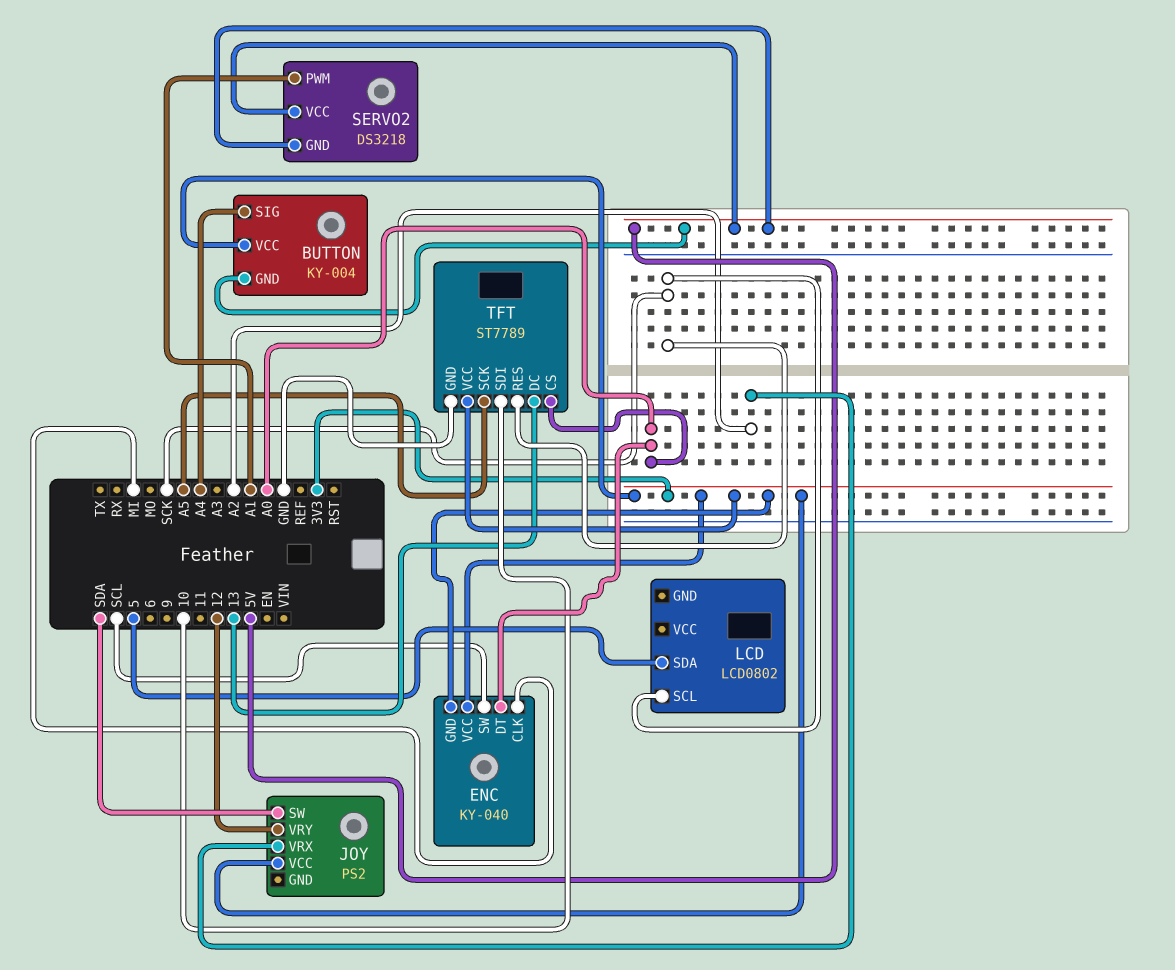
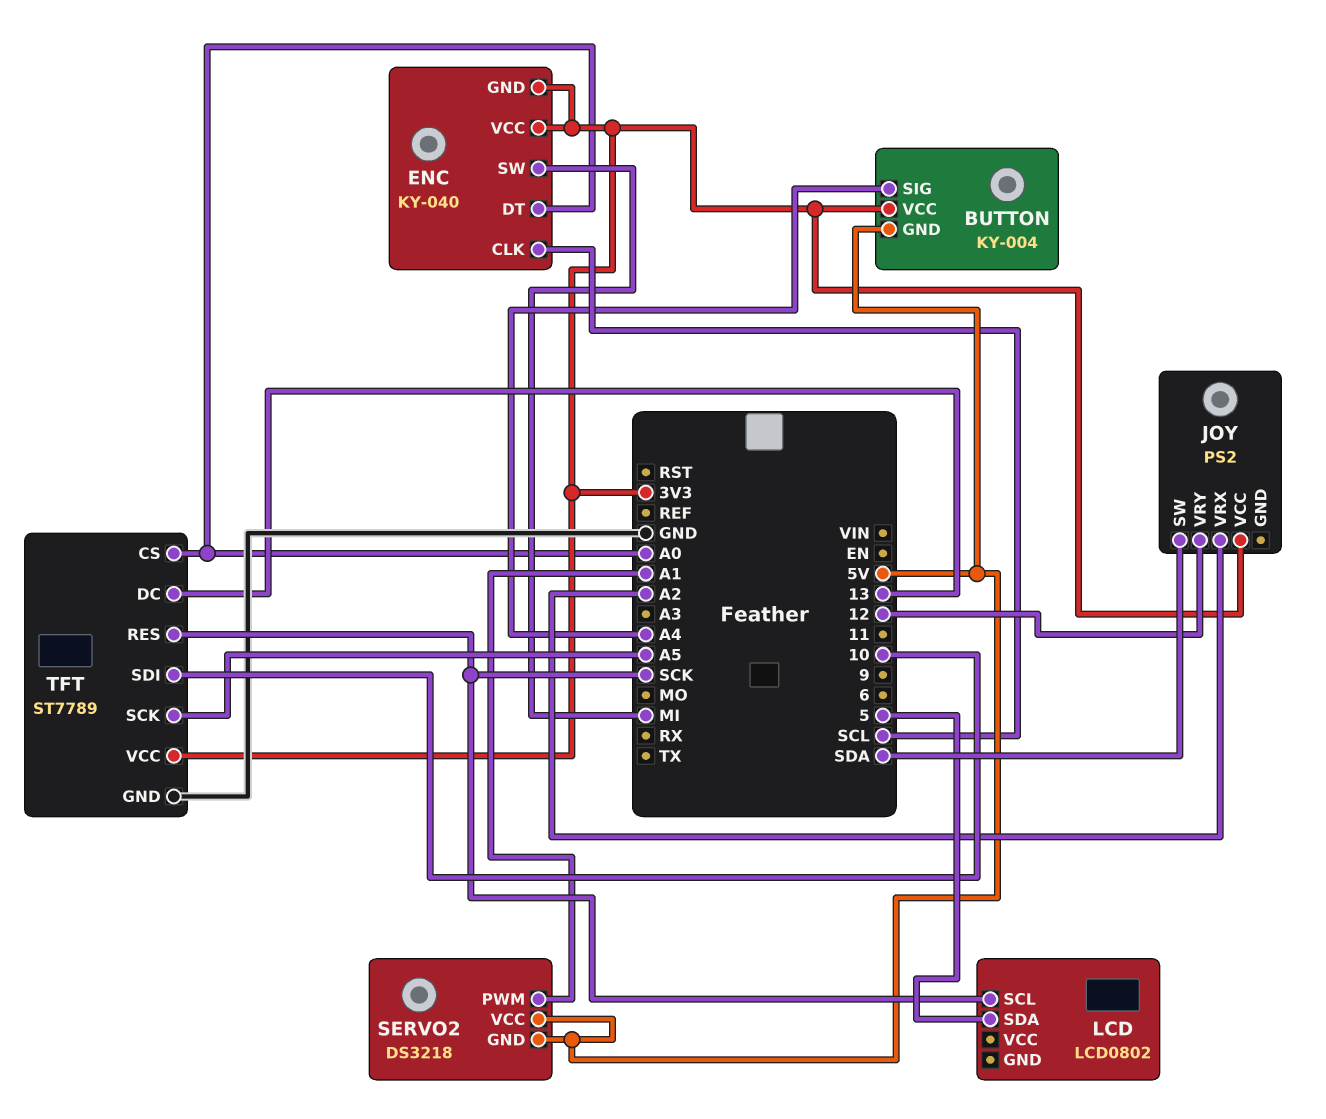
ENC pin CLK: MI -> SCL
ENC pin SW: SCL -> MI

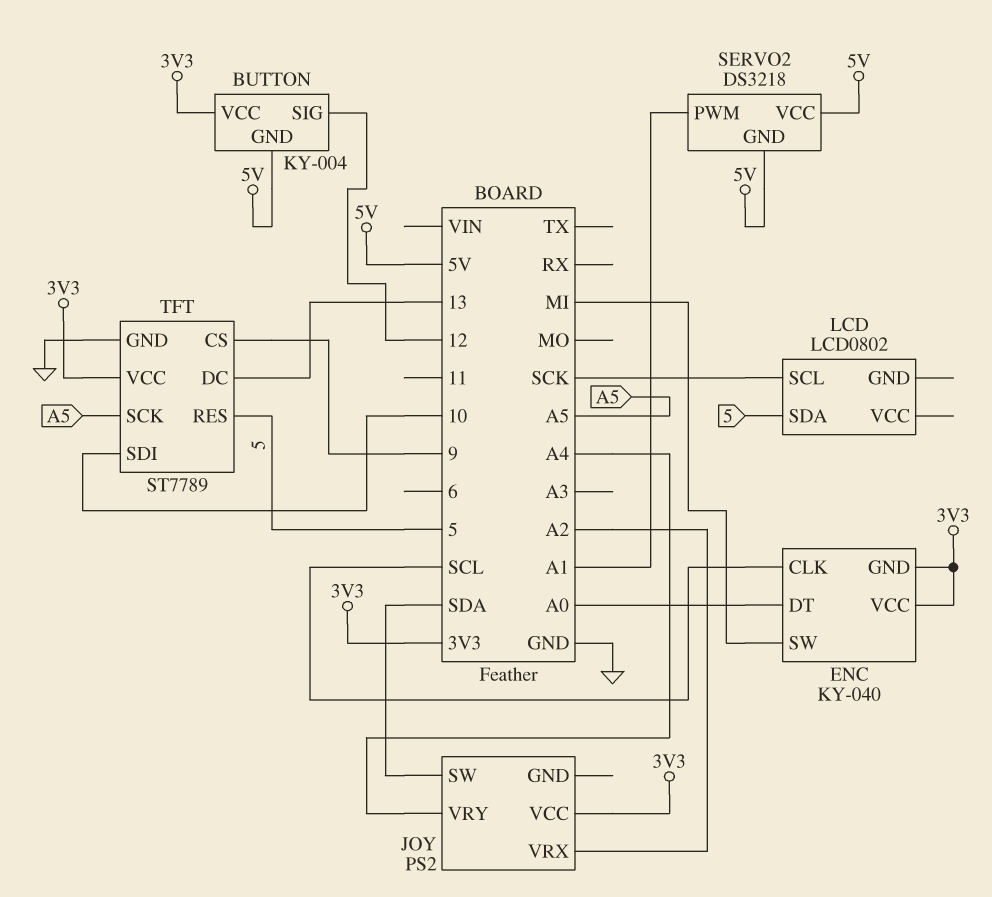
BUTTON pin SIG: A4 -> 12
JOY pin VRY: 12 -> A4
TFT pin CS: A0 -> 9
TFT pin RES: SCK -> 5

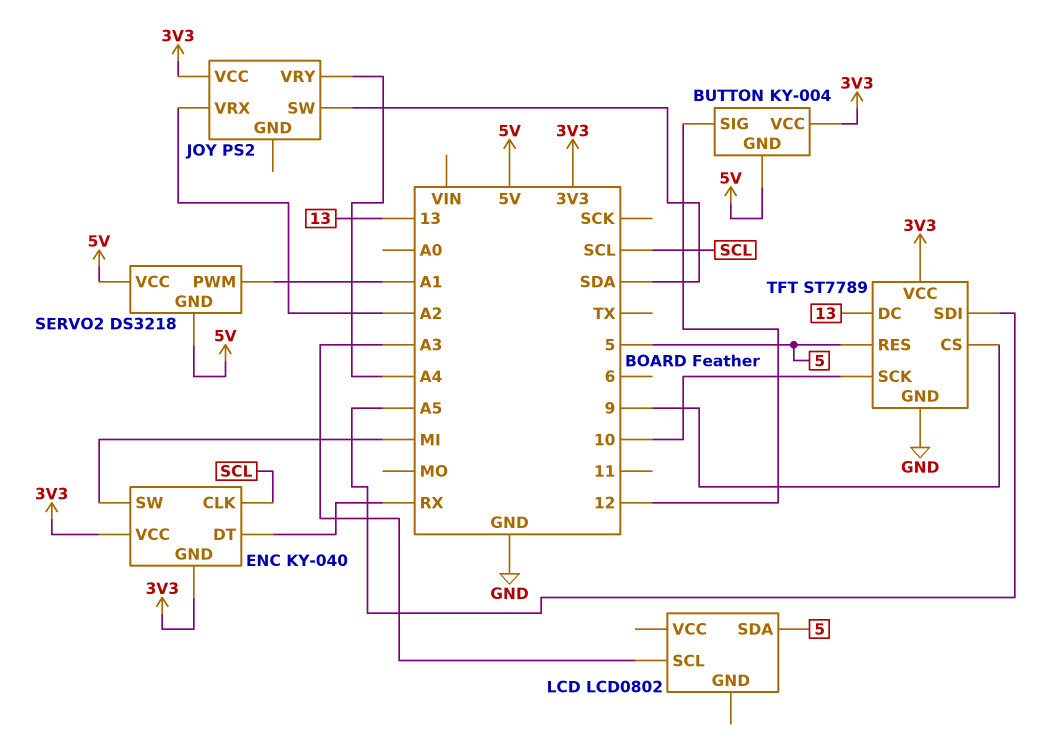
ENC pin DT: A0 -> RX
LCD pin SCL: SCK -> A3
TFT pin SCK: A5 -> 10
TFT pin SDI: 10 -> A5

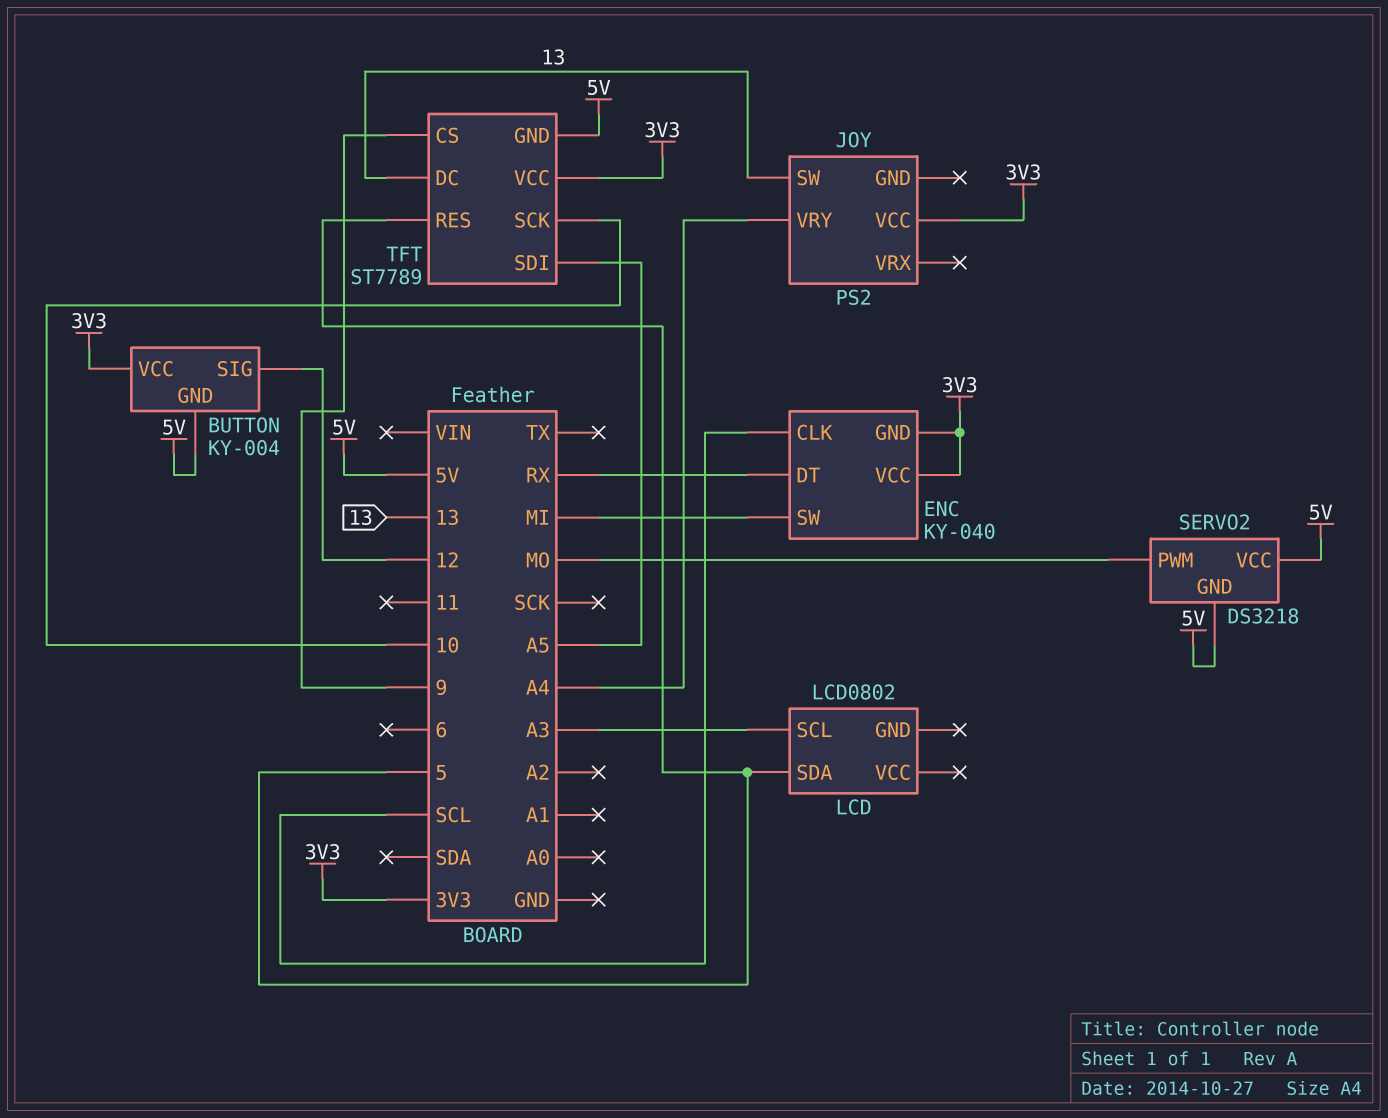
JOY pin SW: SDA -> 13
JOY pin VRX: A2 -> none
SERVO2 pin PWM: A1 -> MO
TFT pin GND: GND -> 5V

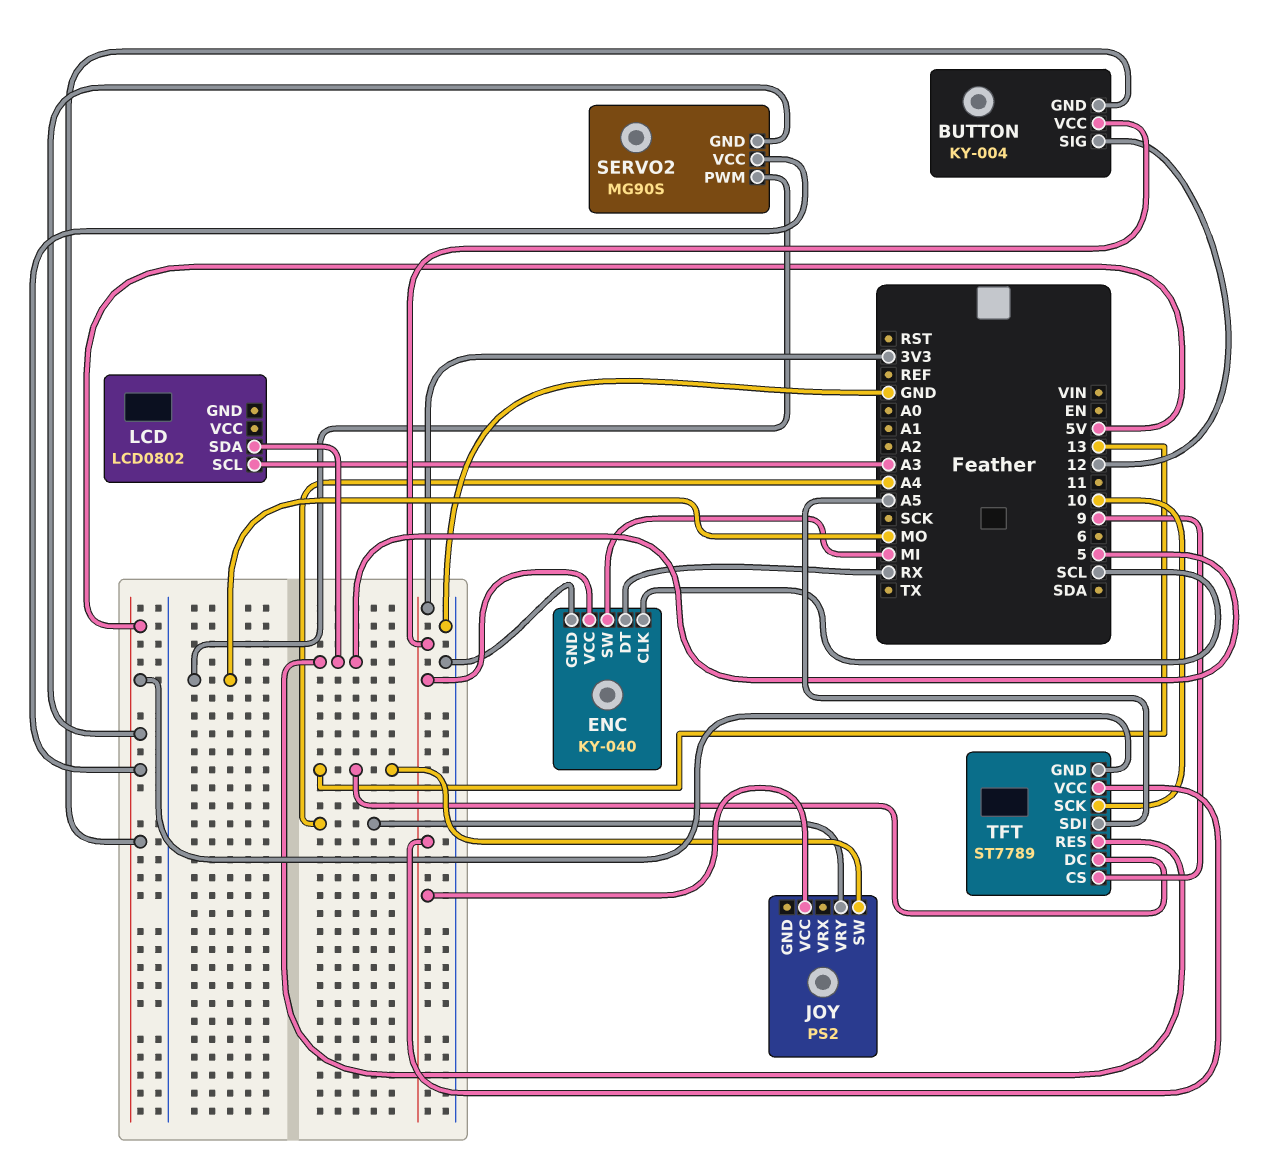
ENC pin GND: 3V3 -> GND
SERVO2: DS3218 -> MG90S

